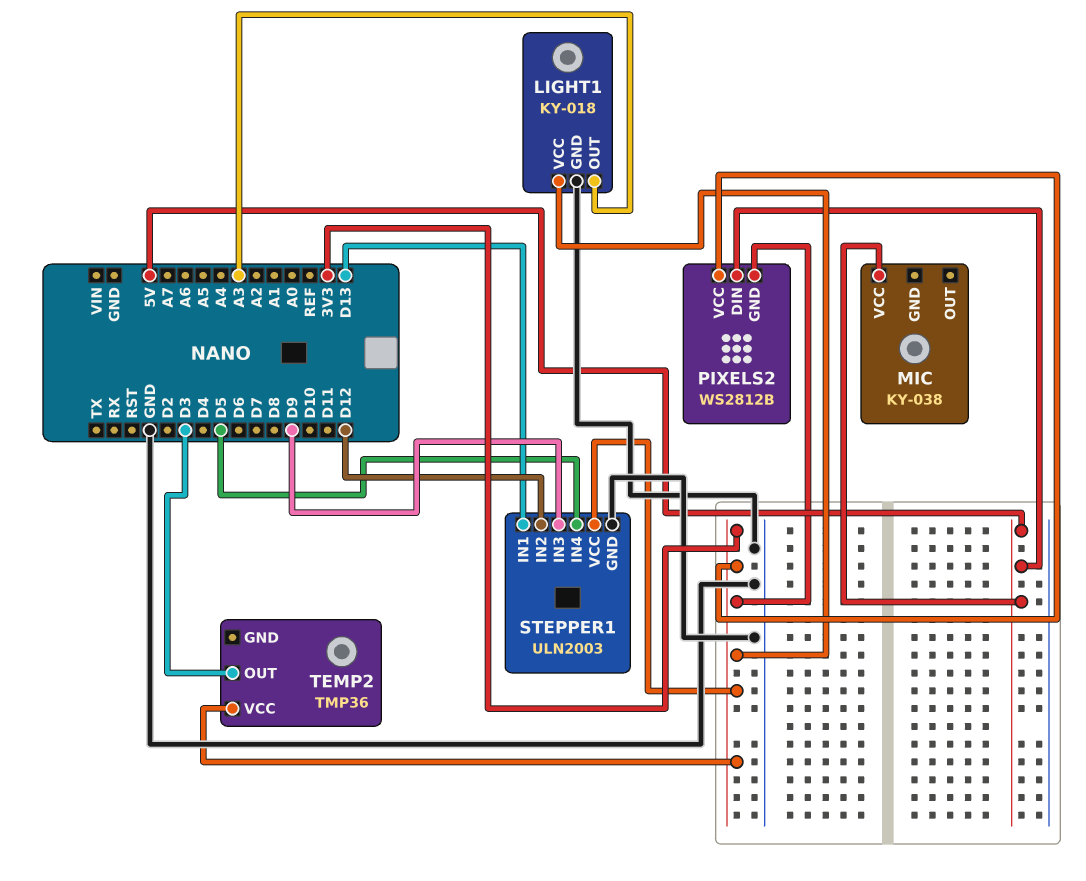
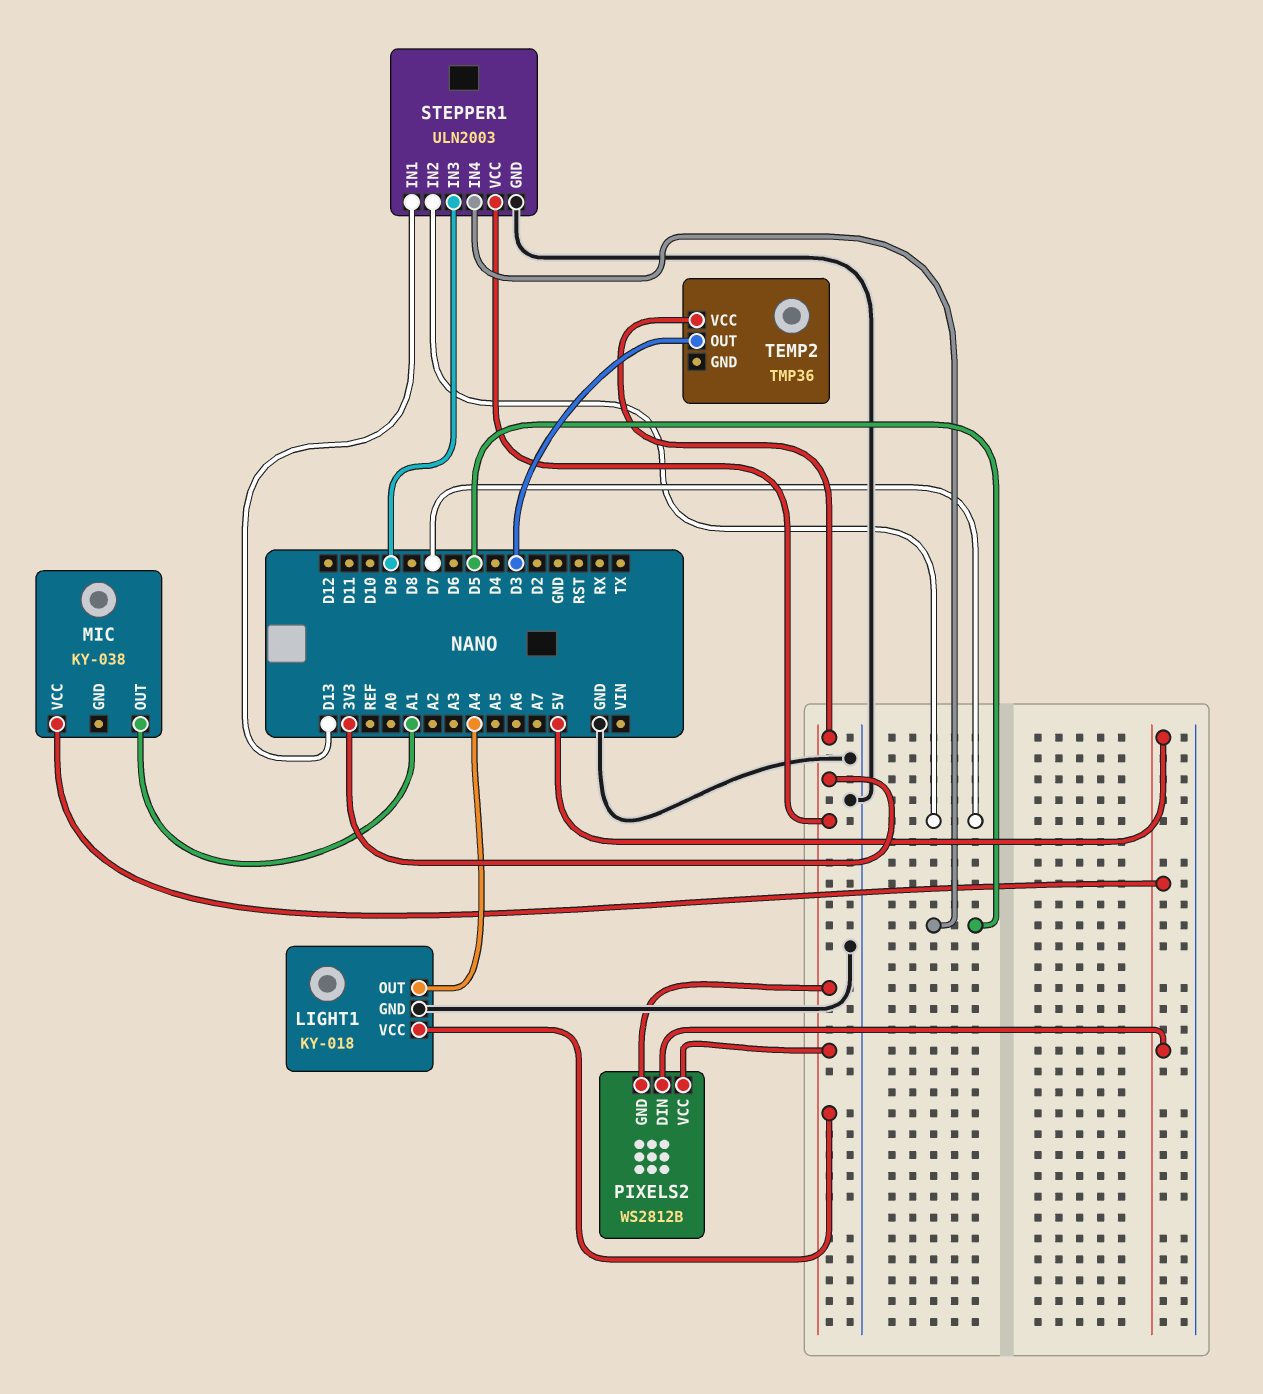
LIGHT1 pin OUT: A3 -> A4
MIC pin OUT: none -> A1
STEPPER1 pin IN2: D12 -> D7

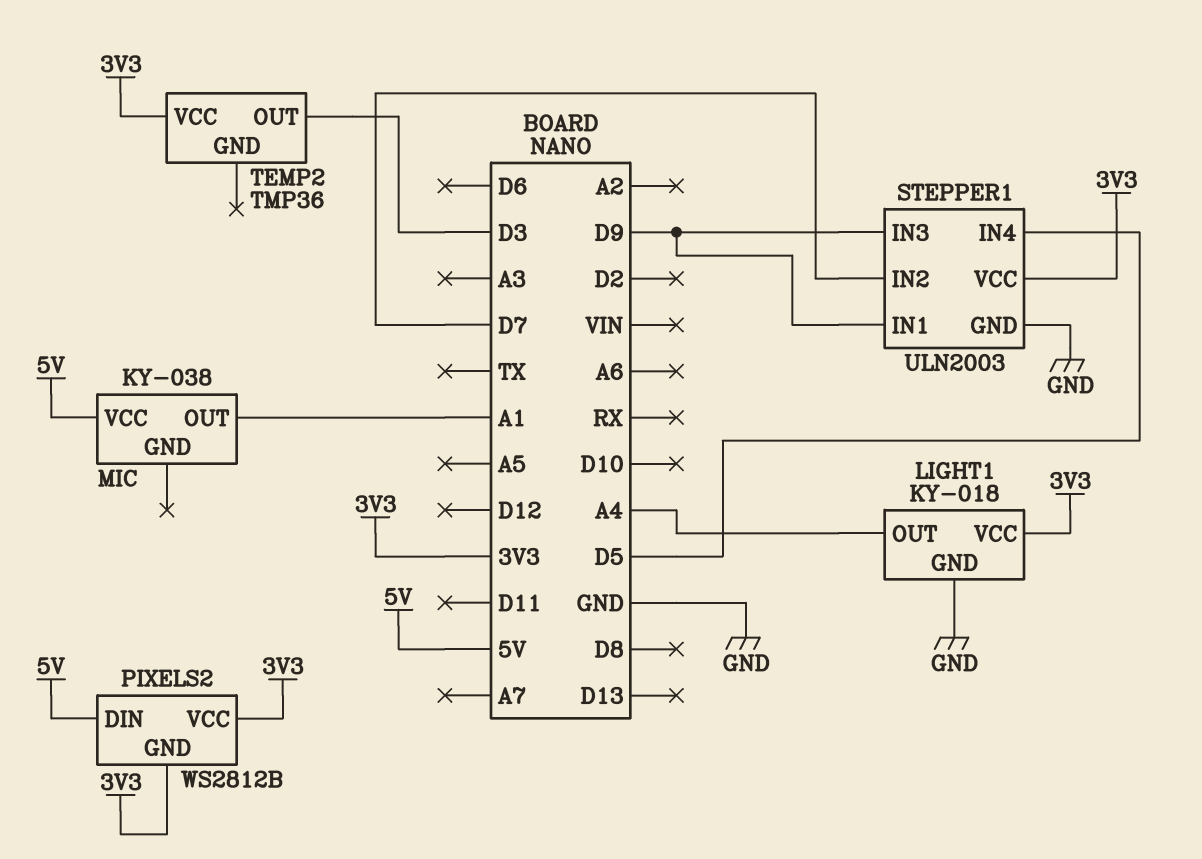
STEPPER1 pin IN1: D13 -> D9

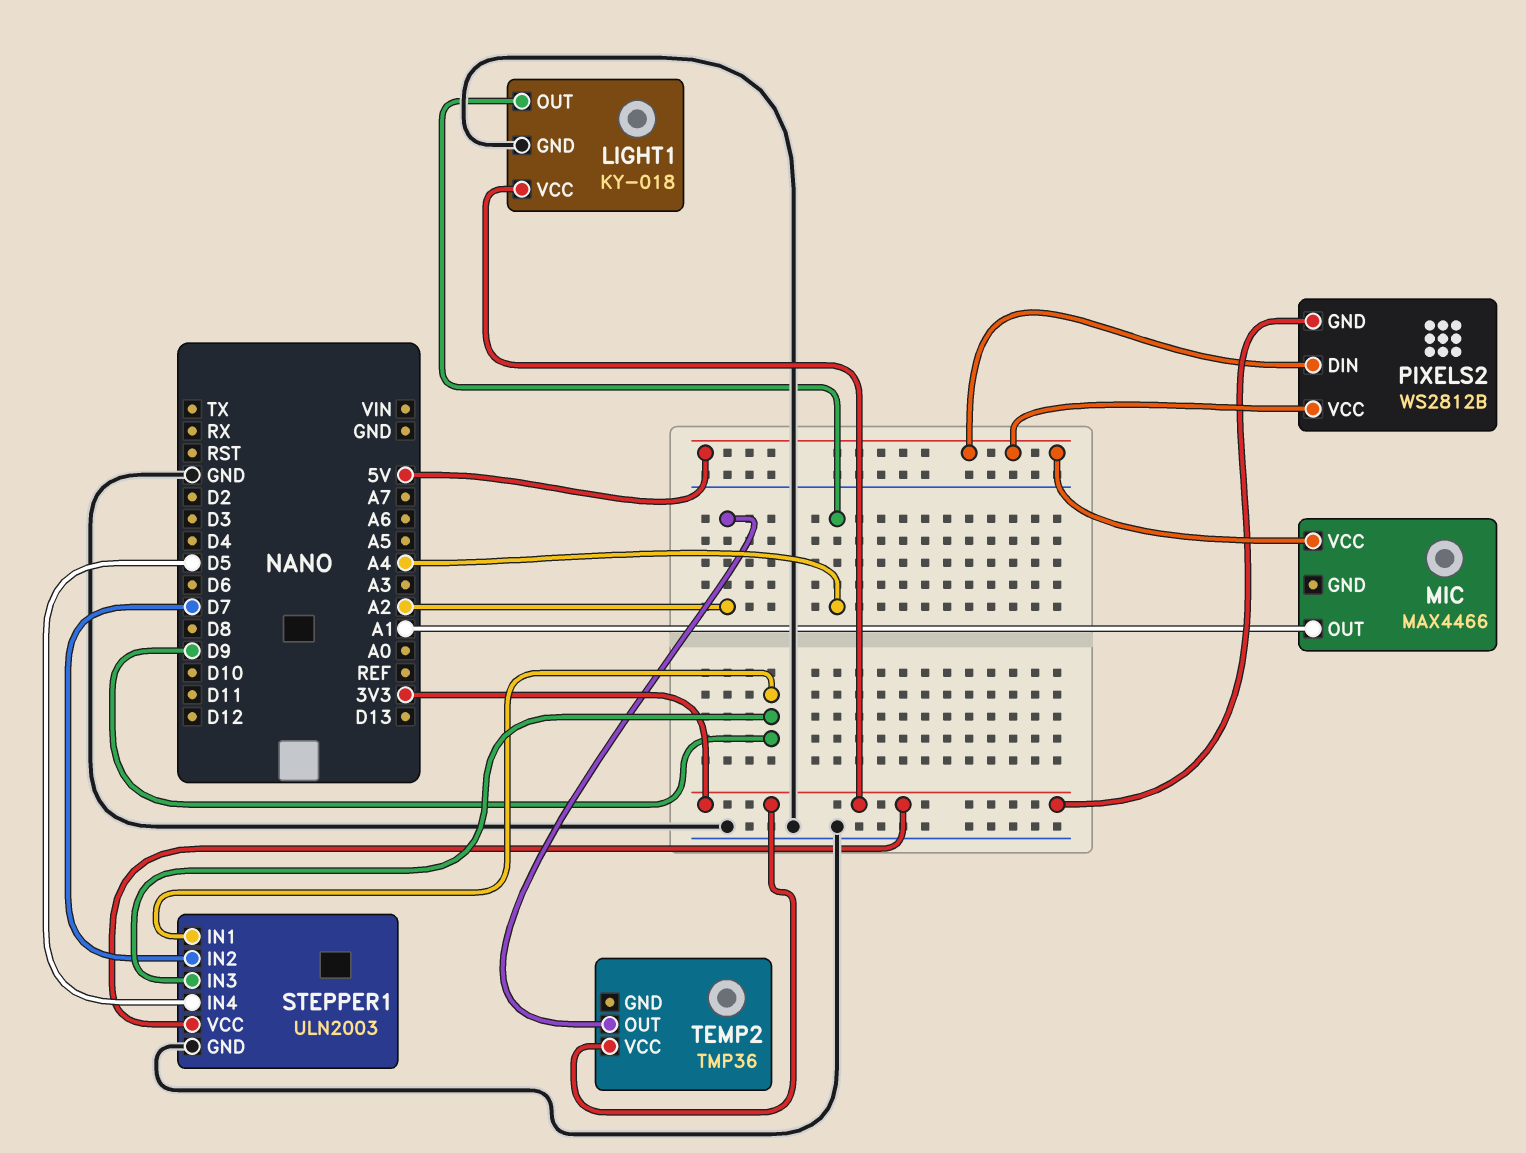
MIC: KY-038 -> MAX4466
PIXELS2 pin VCC: 3V3 -> 5V
TEMP2 pin OUT: D3 -> A2

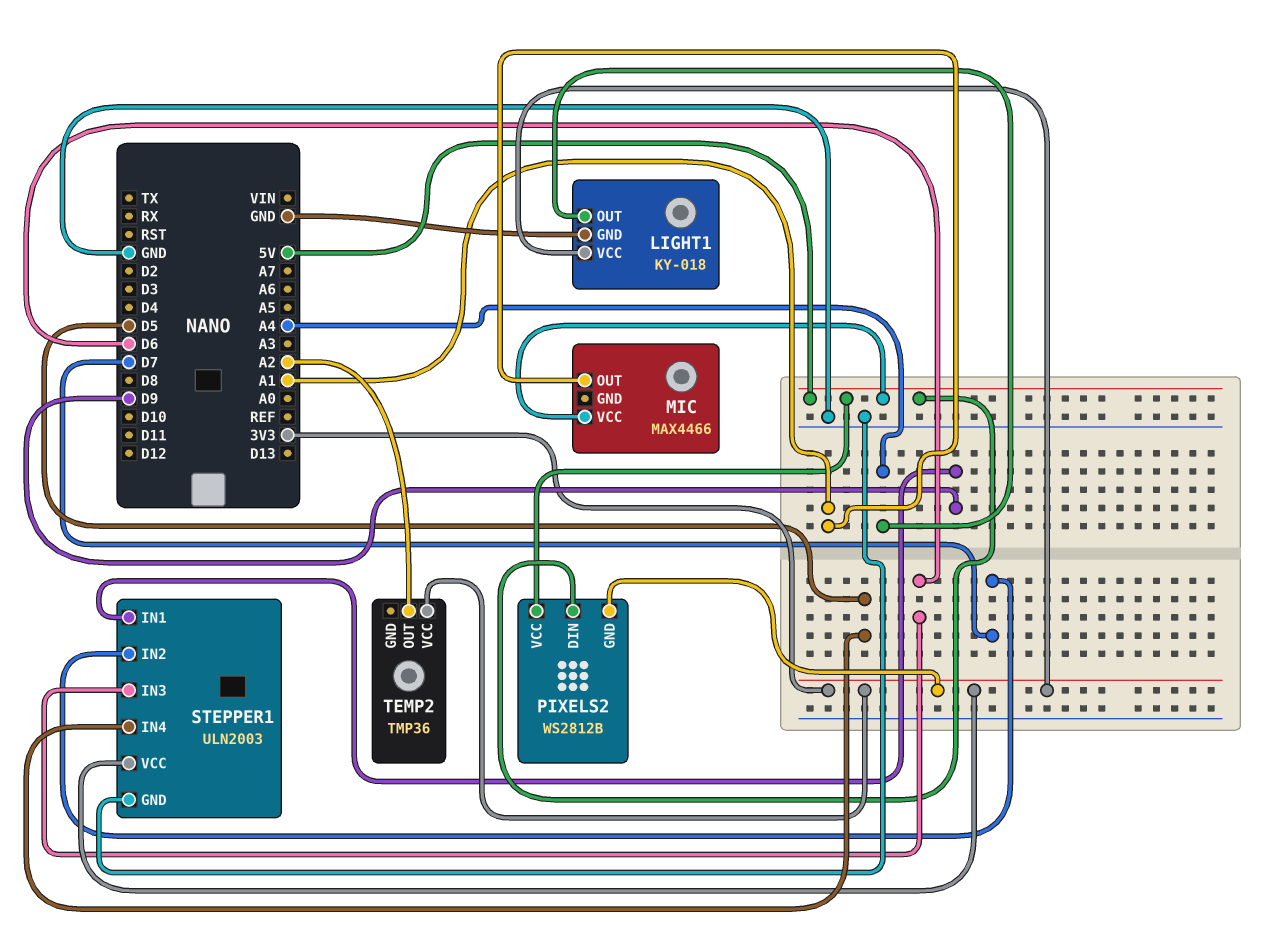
STEPPER1 pin IN3: D9 -> D6

